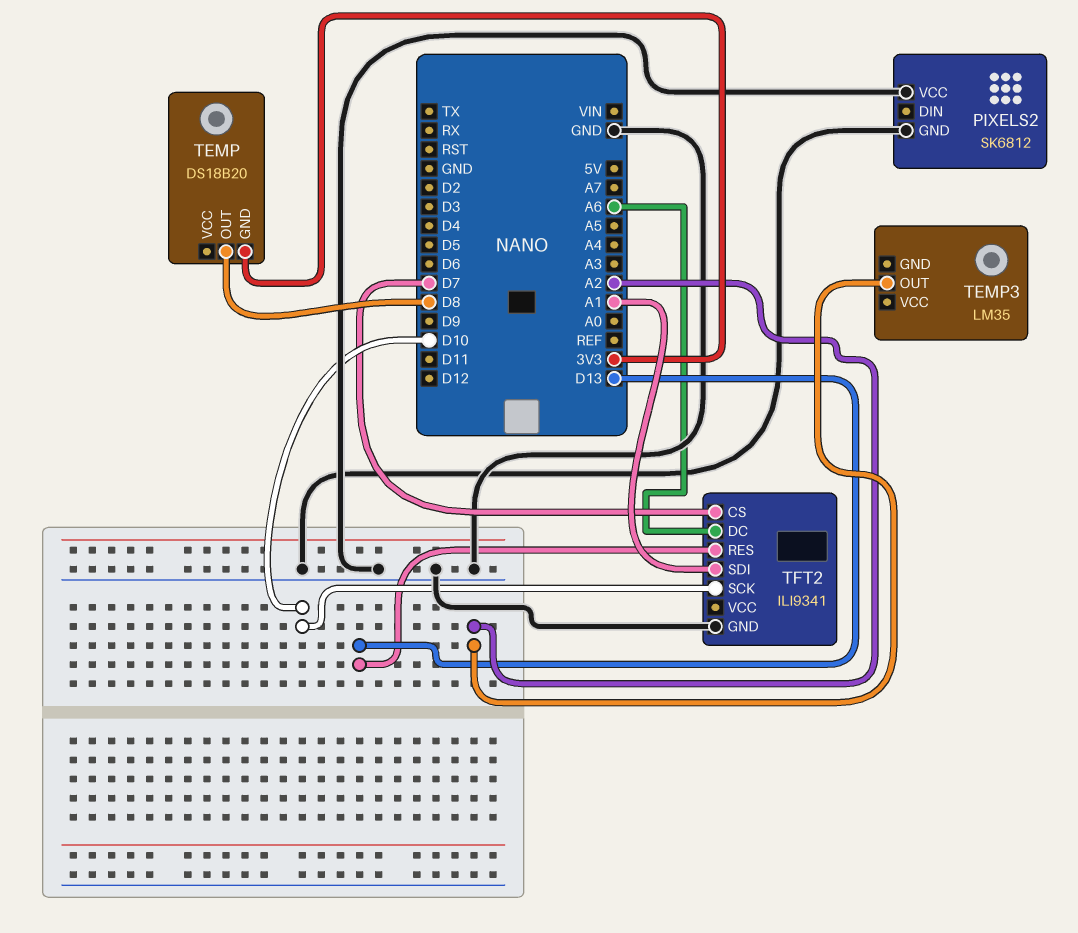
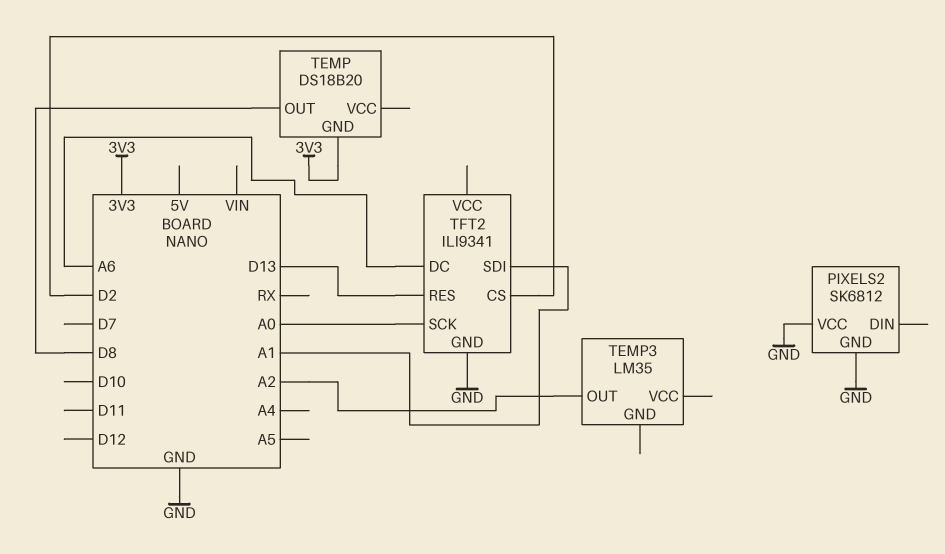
TFT2 pin CS: D7 -> D2
TFT2 pin SCK: D10 -> A0

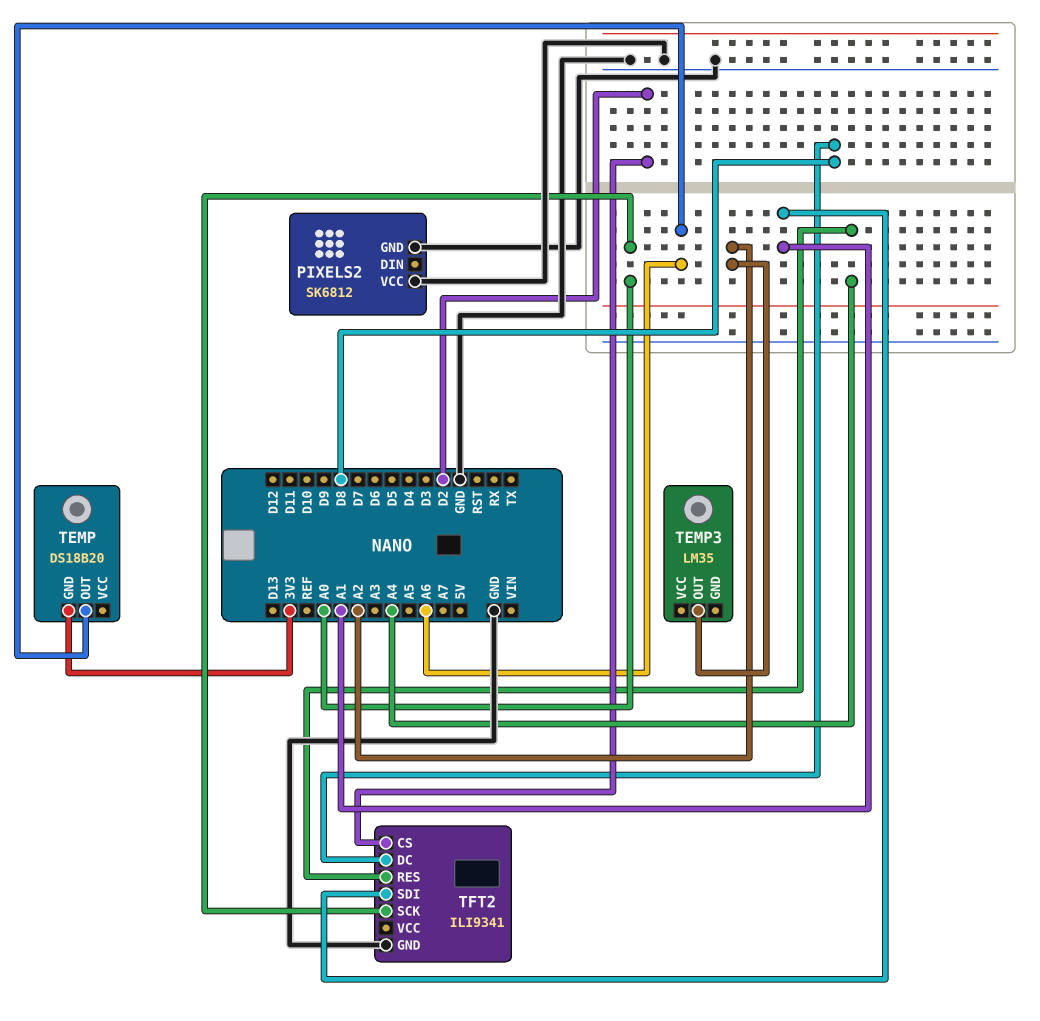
TEMP pin OUT: D8 -> A6
TFT2 pin DC: A6 -> D8
TFT2 pin RES: D13 -> A4

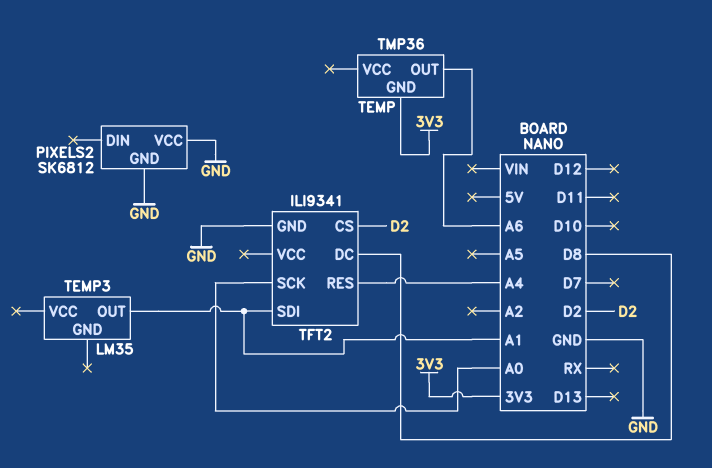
TEMP: DS18B20 -> TMP36
TEMP3 pin OUT: A2 -> A1

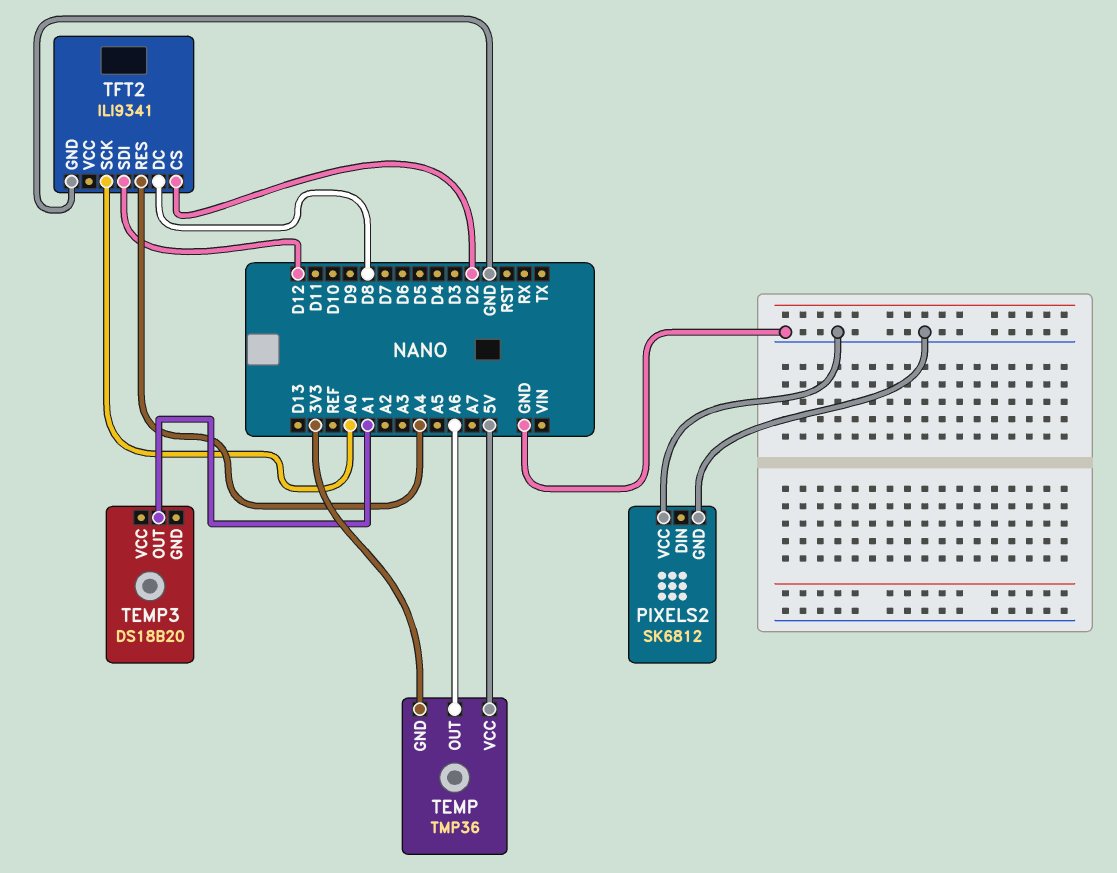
TEMP pin VCC: none -> 5V
TEMP3: LM35 -> DS18B20
TFT2 pin SDI: A1 -> D12

